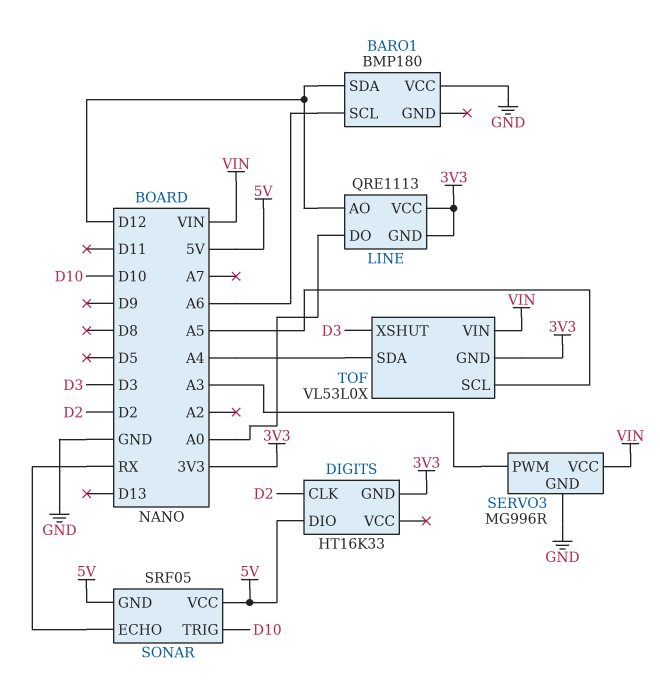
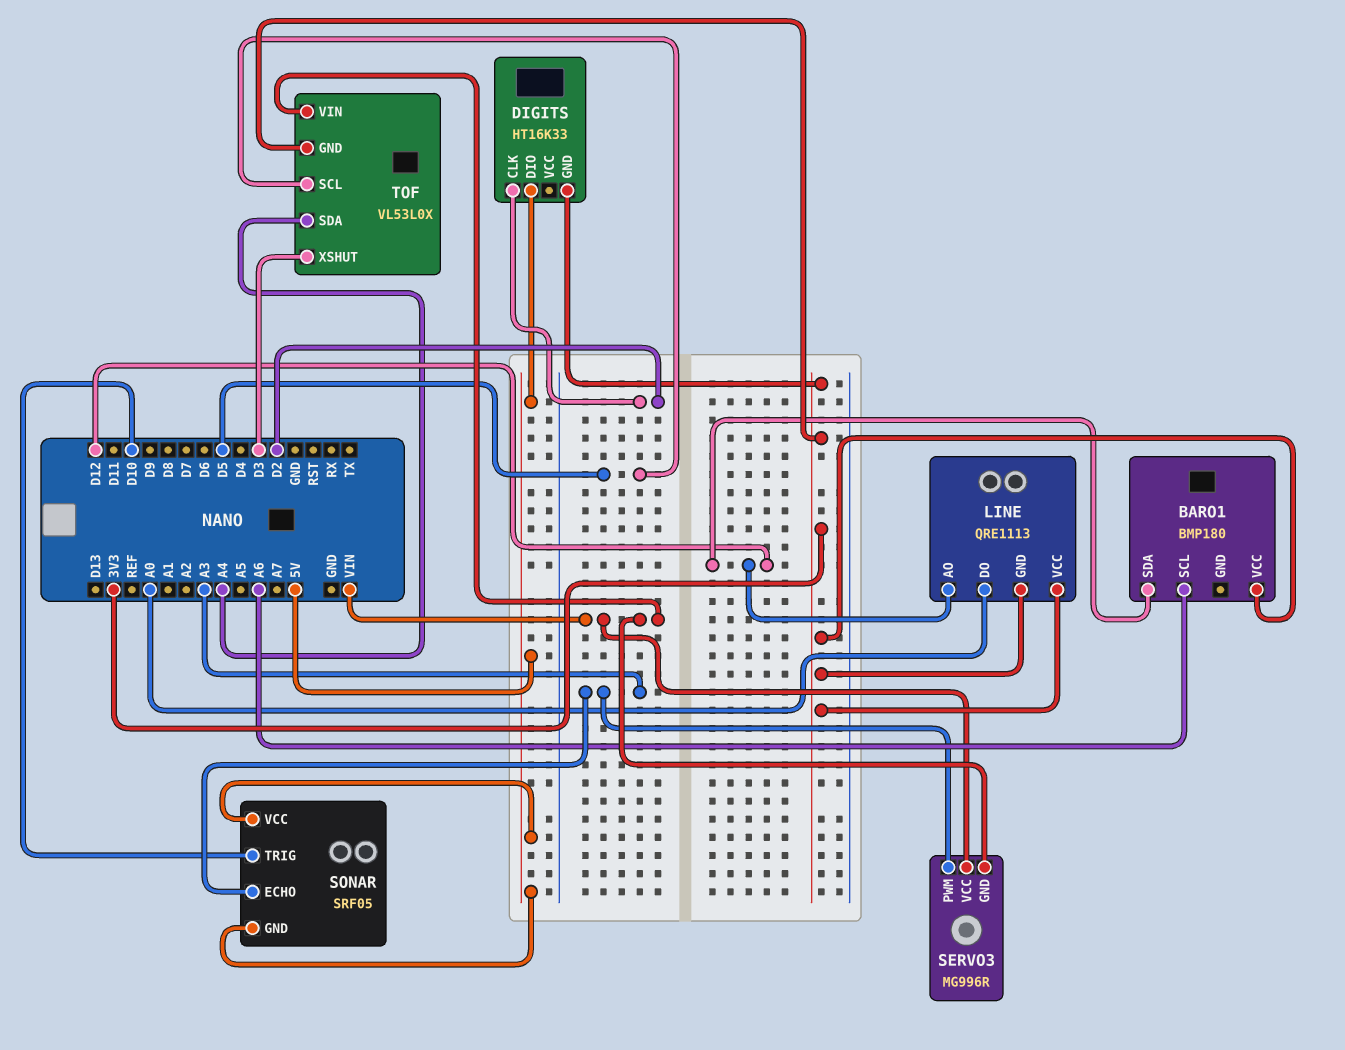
BARO1 pin VCC: GND -> 3V3
SERVO3 pin GND: GND -> VIN
SONAR pin ECHO: RX -> A3
TOF pin SCL: A5 -> D5

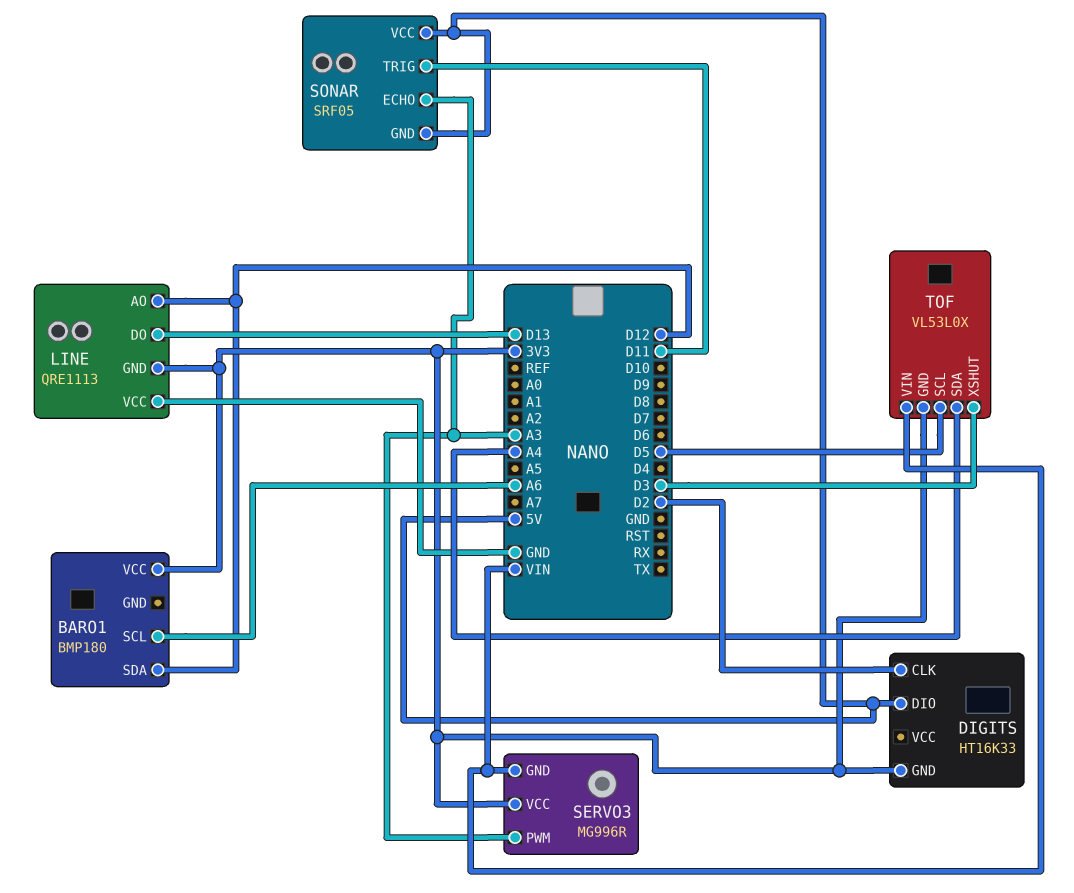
LINE pin DO: A0 -> D13
LINE pin VCC: 3V3 -> GND
SERVO3 pin VCC: VIN -> 3V3
SONAR pin TRIG: D10 -> D11

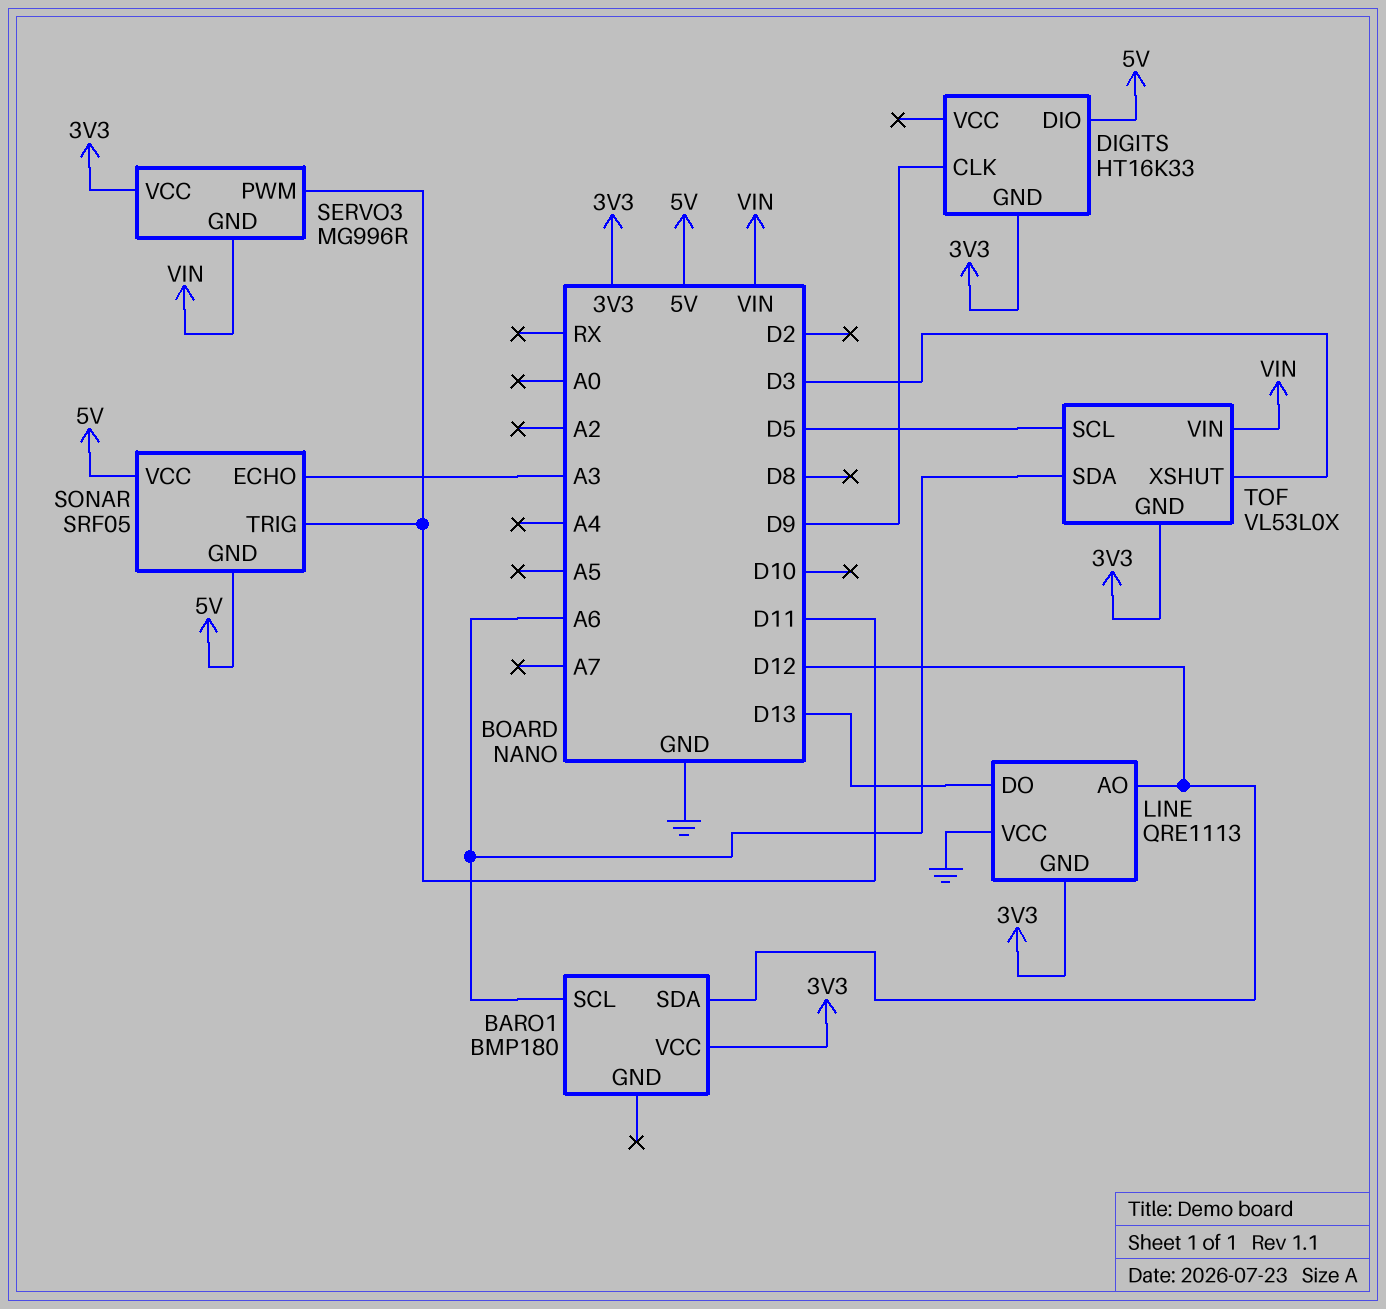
DIGITS pin CLK: D2 -> D9
SERVO3 pin PWM: A3 -> D11
TOF pin SDA: A4 -> A6

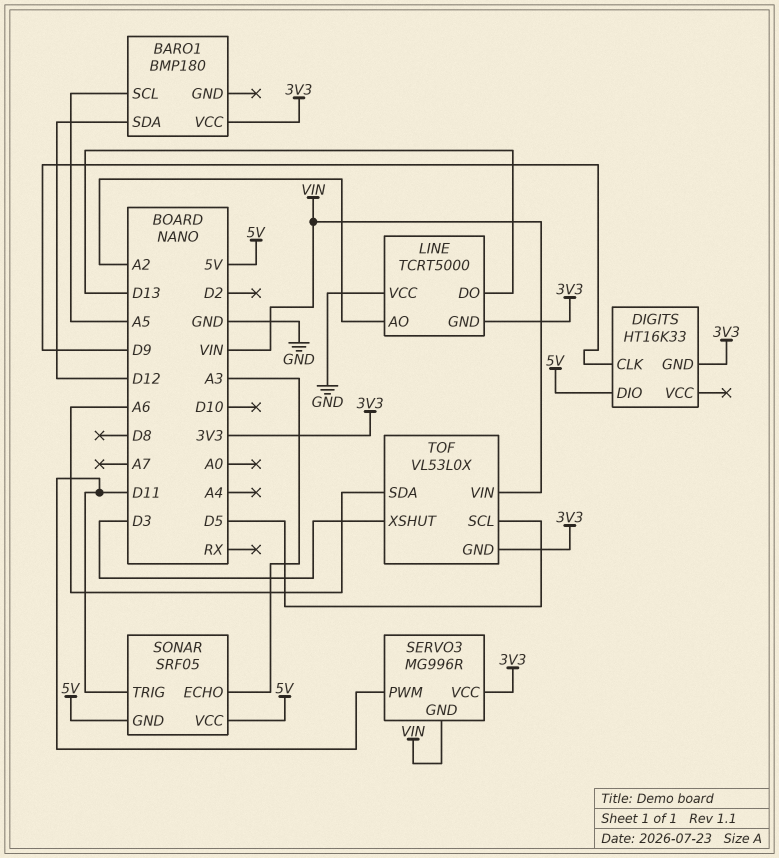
BARO1 pin SCL: A6 -> A5
LINE: QRE1113 -> TCRT5000
LINE pin AO: D12 -> A2

